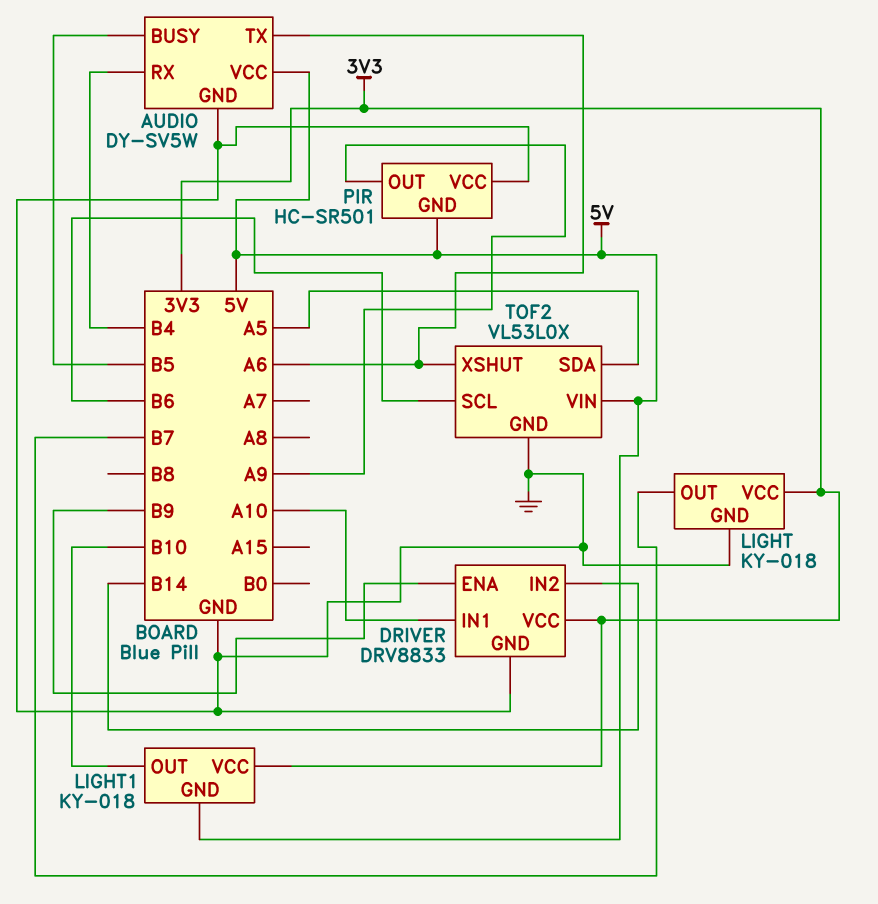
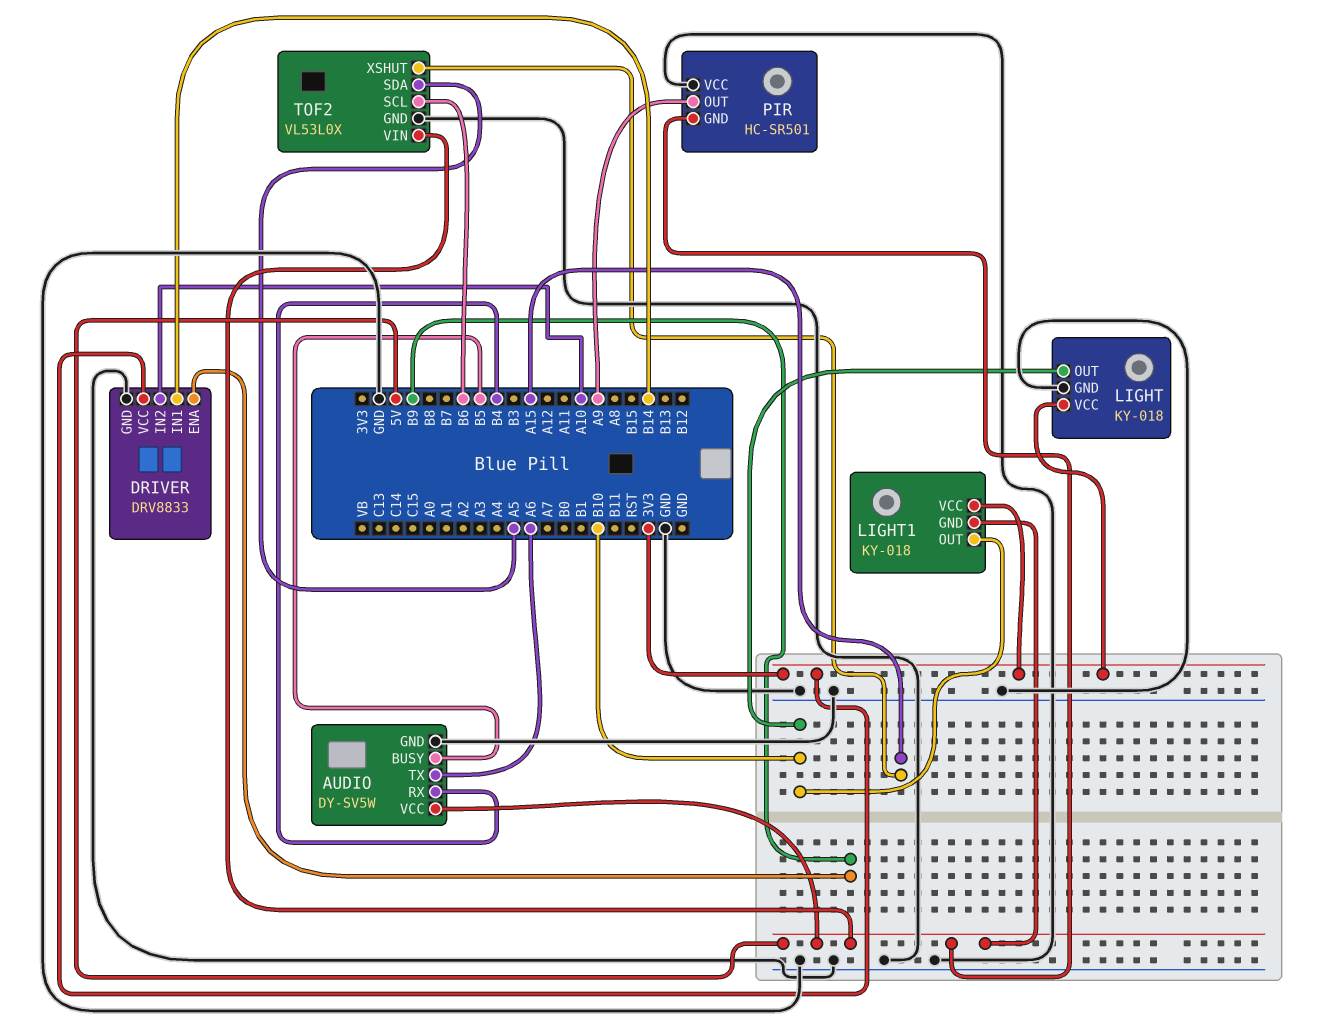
DRIVER pin IN1: A10 -> B14
DRIVER pin IN2: B14 -> A10
LIGHT pin OUT: B7 -> B10
TOF2 pin XSHUT: A6 -> A15

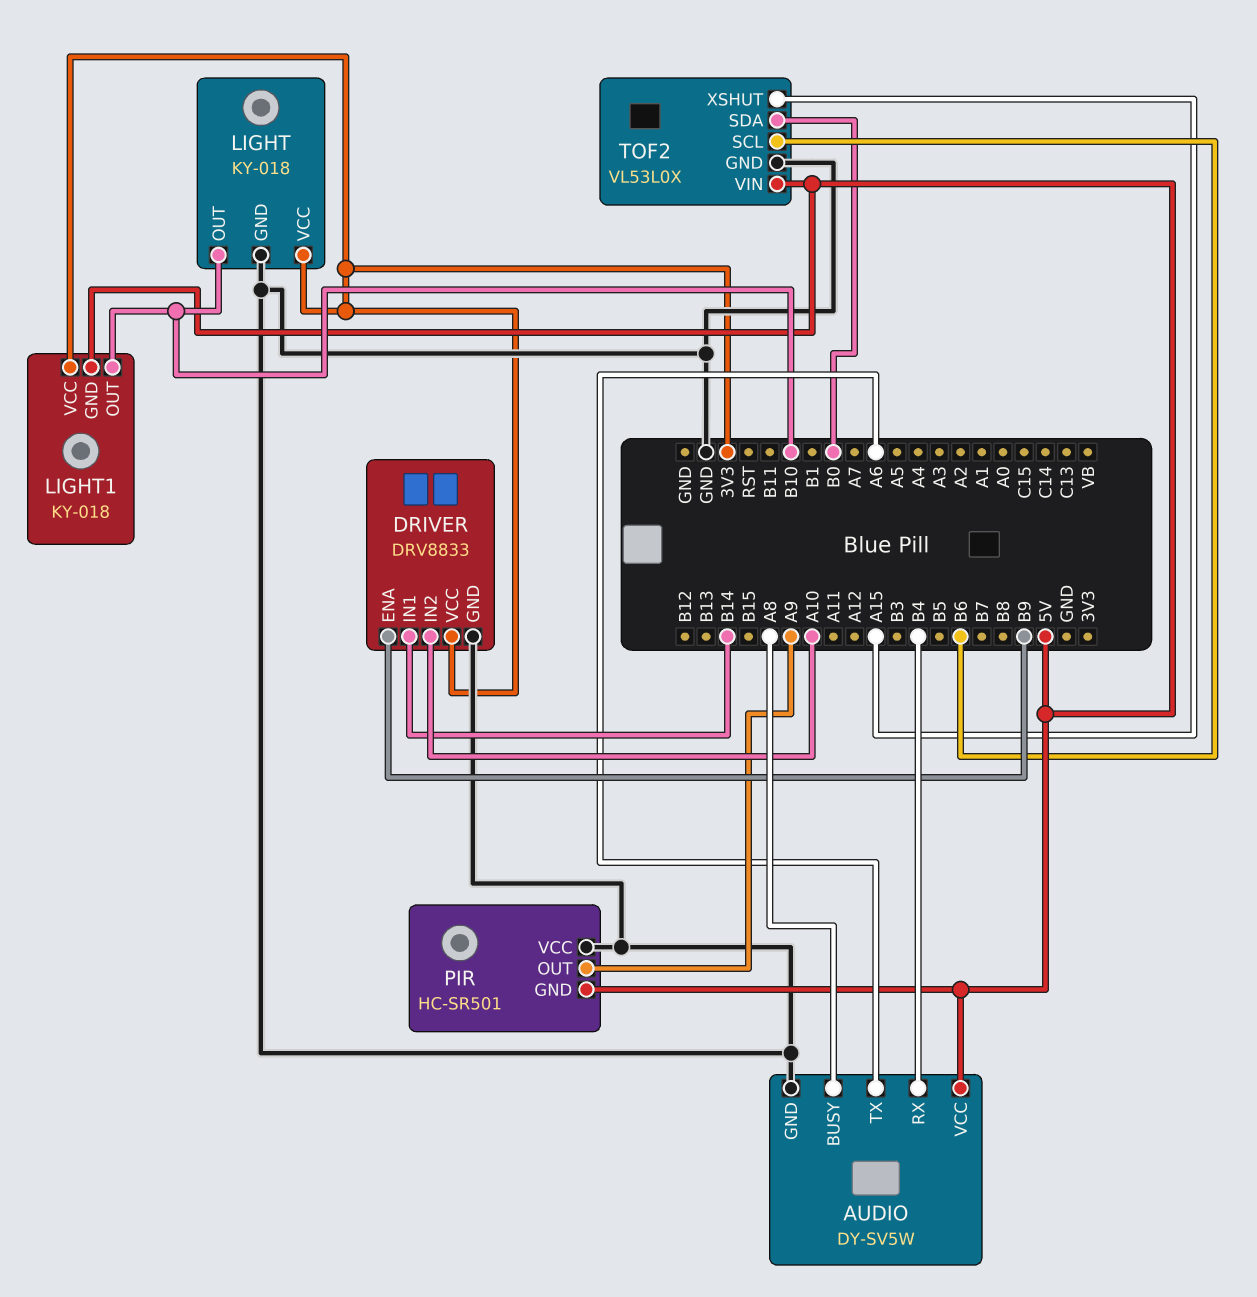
AUDIO pin BUSY: B5 -> A8
TOF2 pin SDA: A5 -> B0

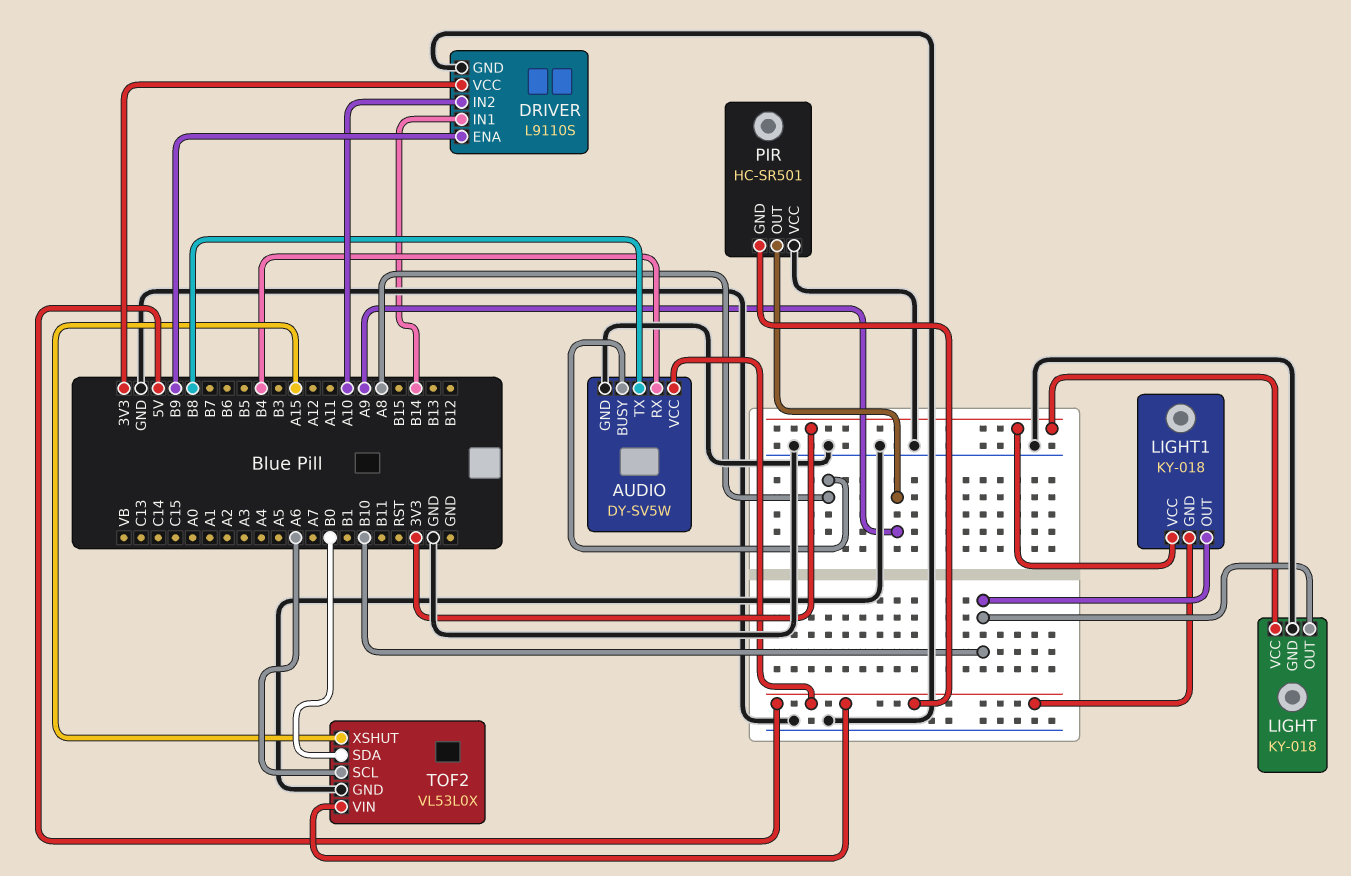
AUDIO pin TX: A6 -> B8
DRIVER: DRV8833 -> L9110S
TOF2 pin SCL: B6 -> A6

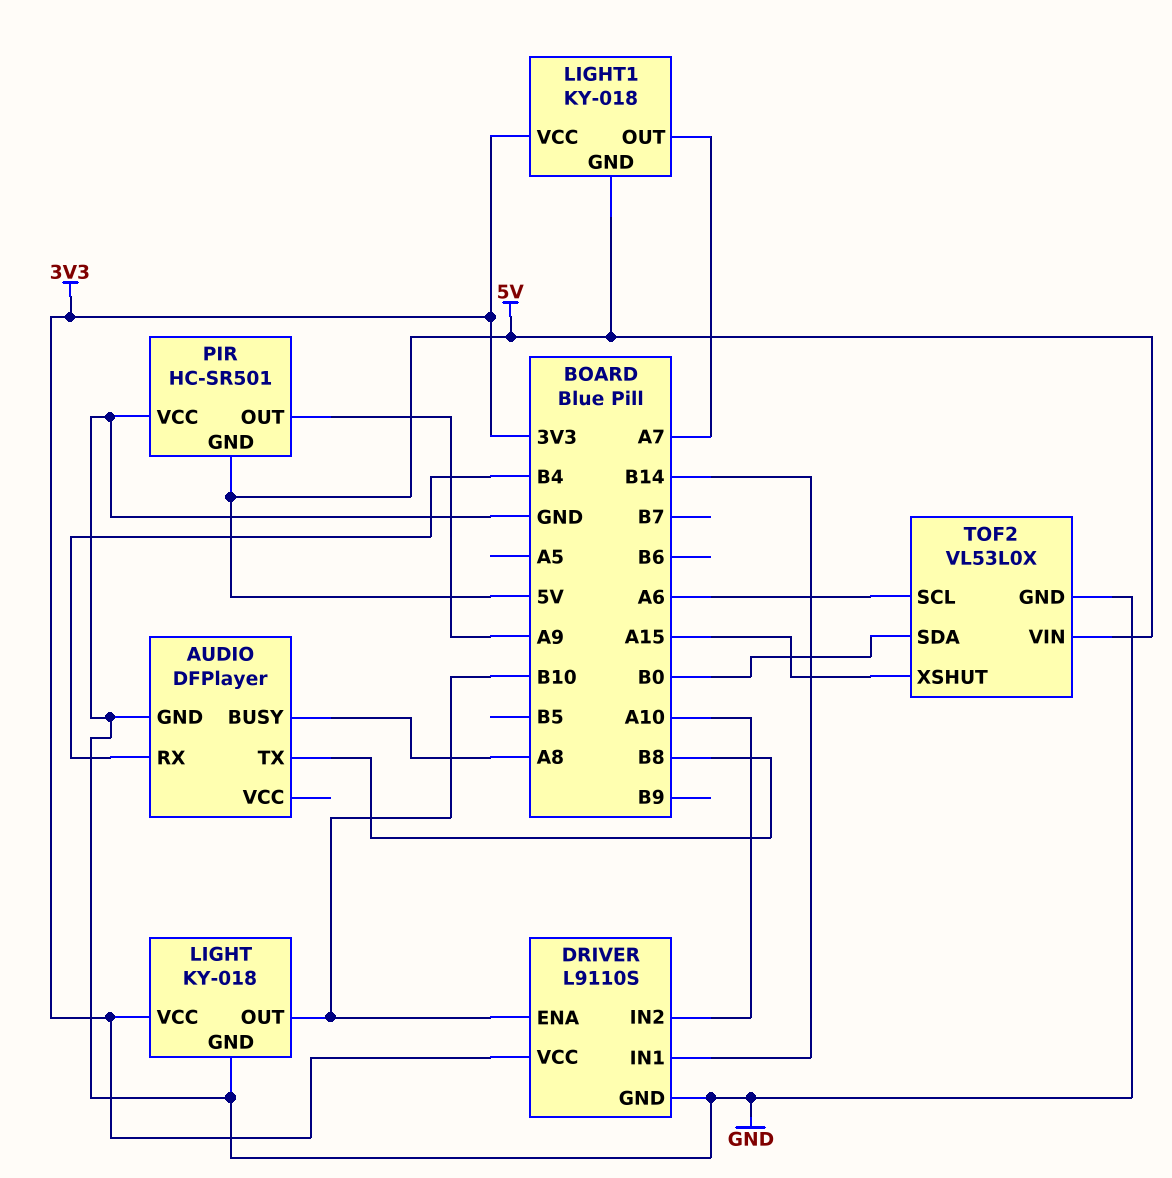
AUDIO: DY-SV5W -> DFPlayer
AUDIO pin VCC: 5V -> none
DRIVER pin ENA: B9 -> B10
LIGHT1 pin OUT: B10 -> A7

